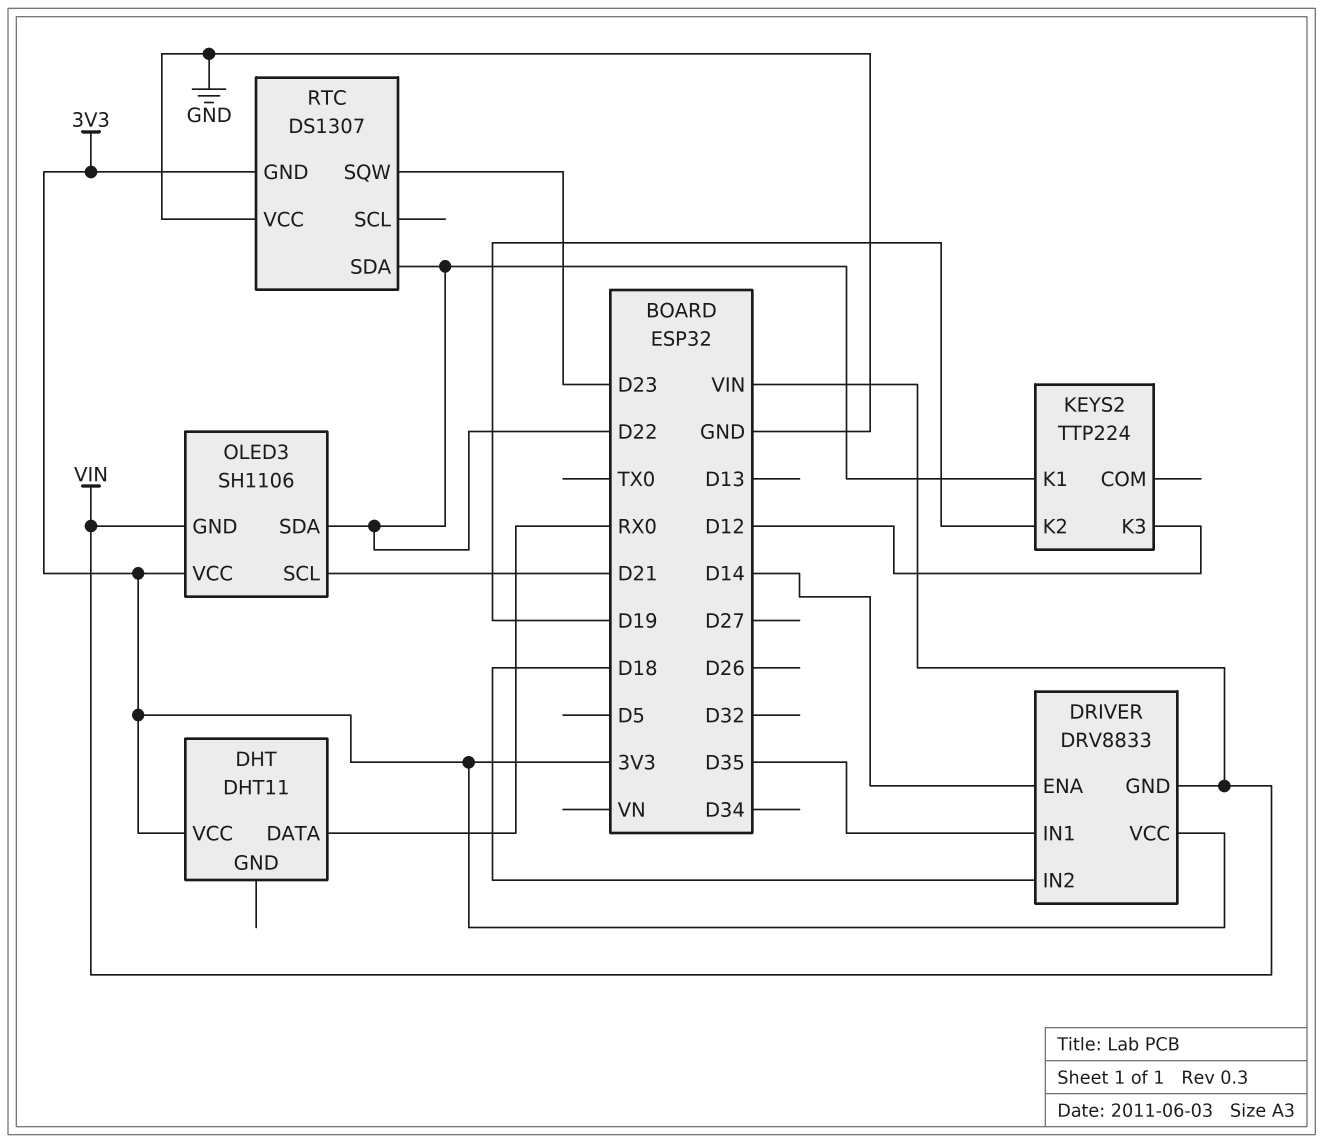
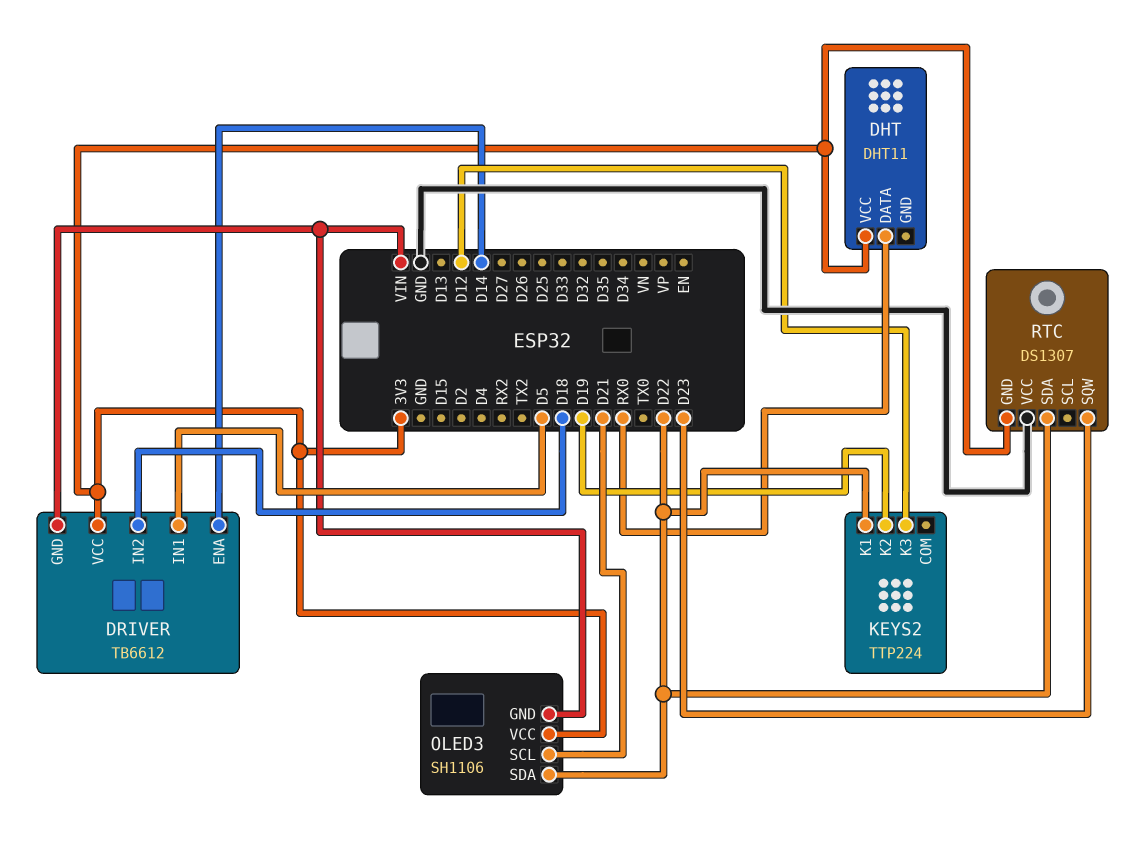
DRIVER: DRV8833 -> TB6612
DRIVER pin IN1: D35 -> D5

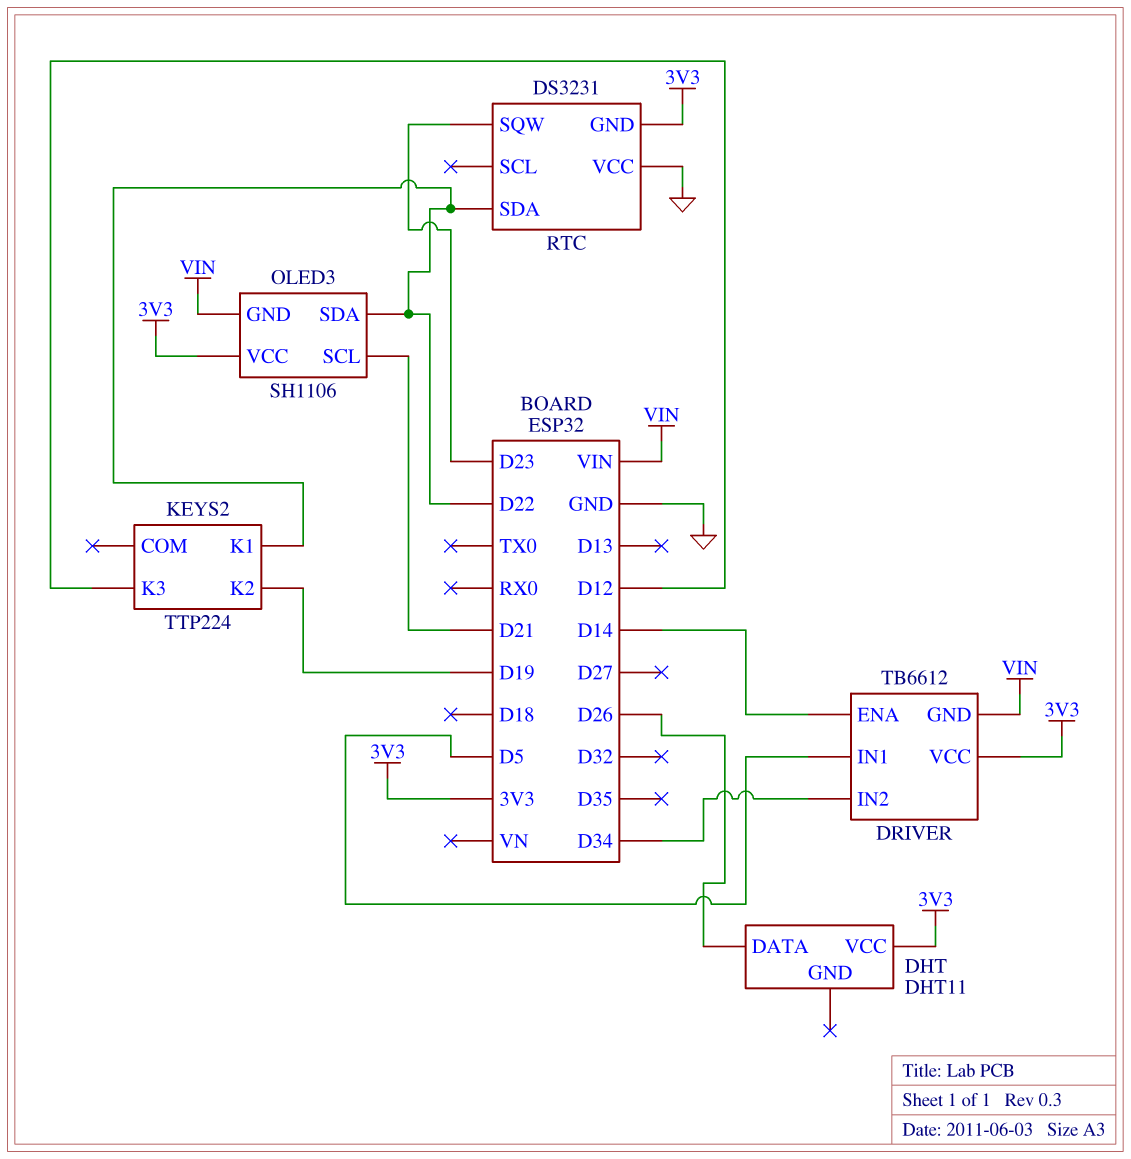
DHT pin DATA: RX0 -> D26
DRIVER pin IN2: D18 -> D34
RTC: DS1307 -> DS3231

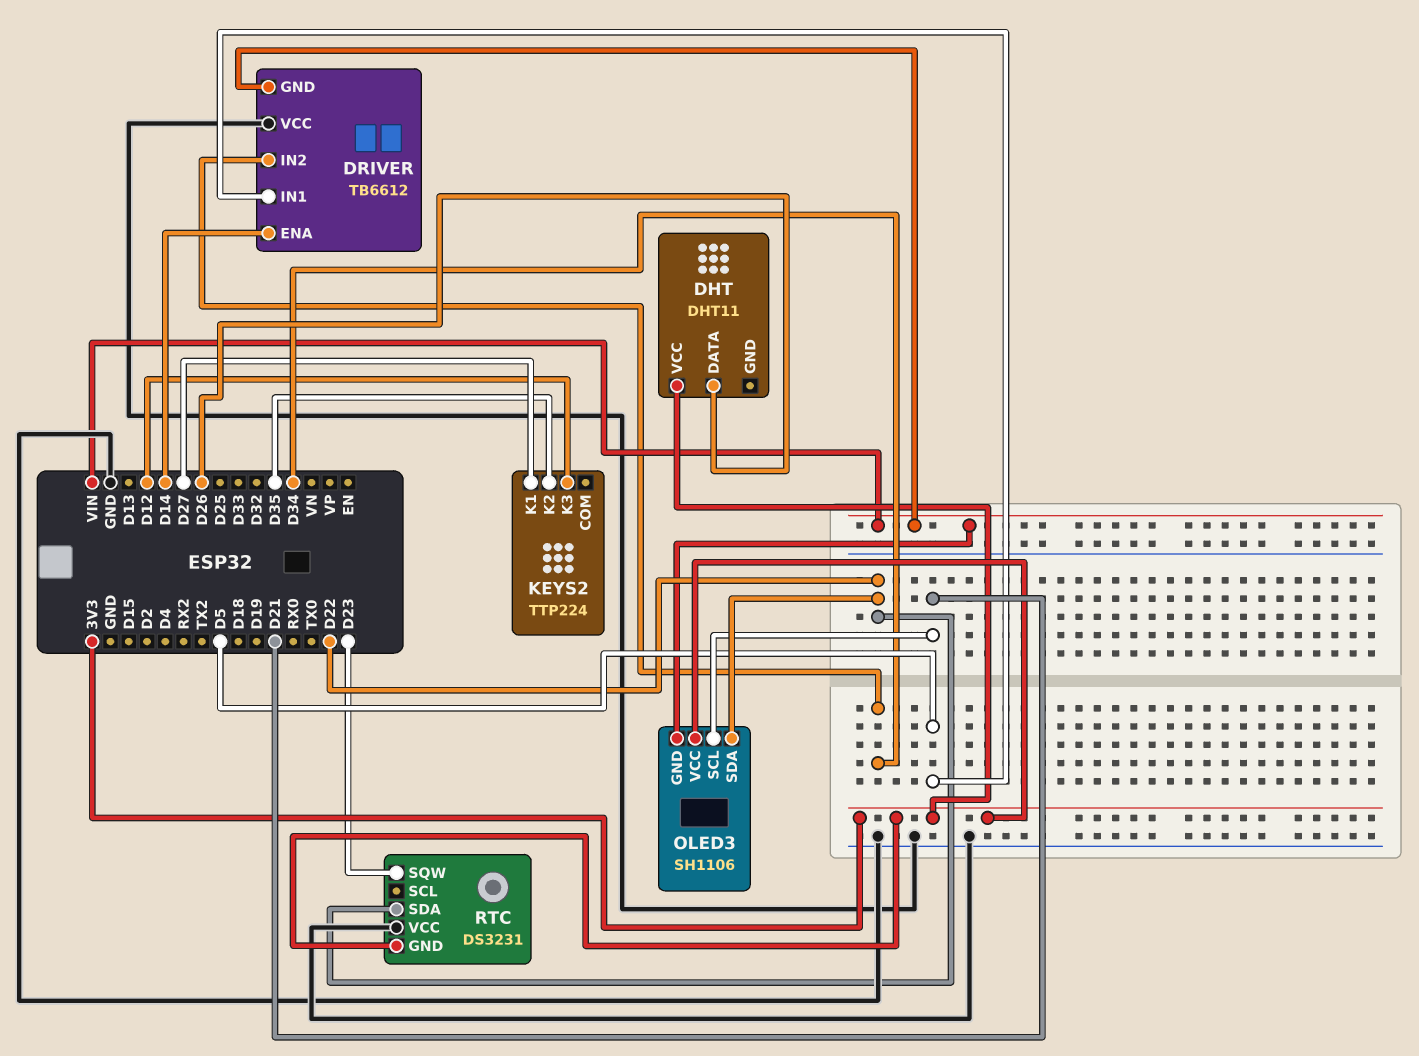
DRIVER pin VCC: 3V3 -> GND
KEYS2 pin K1: D22 -> D27
KEYS2 pin K2: D19 -> D35

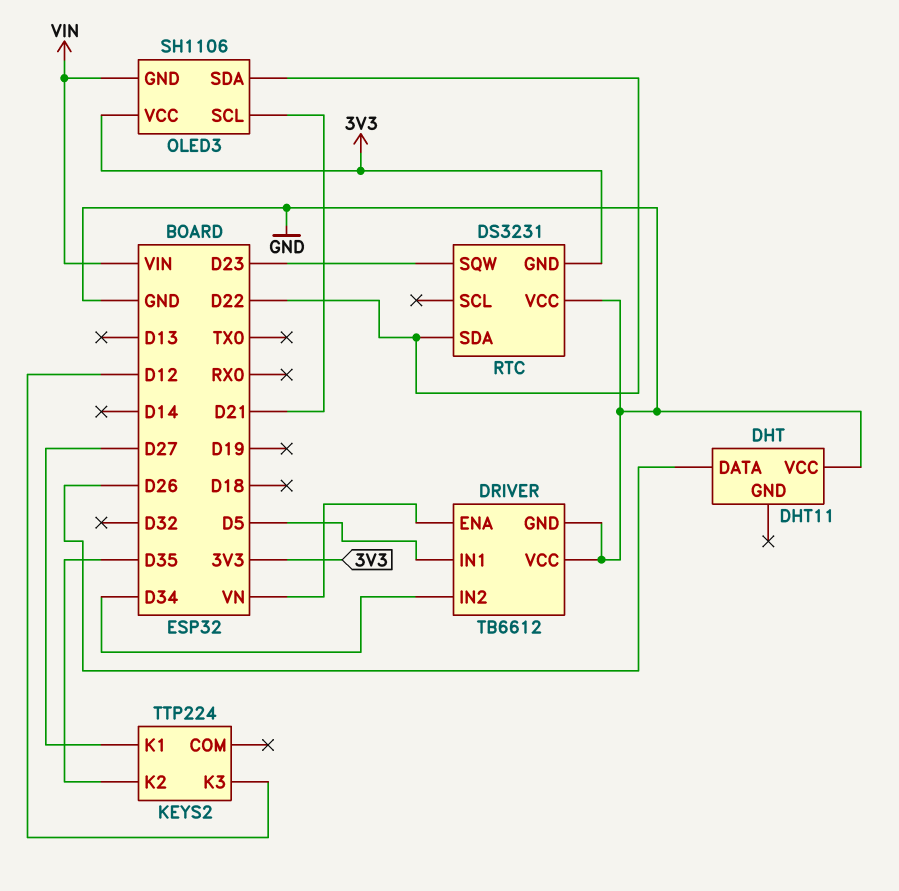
DHT pin VCC: 3V3 -> GND
DRIVER pin ENA: D14 -> VN
DRIVER pin GND: VIN -> GND

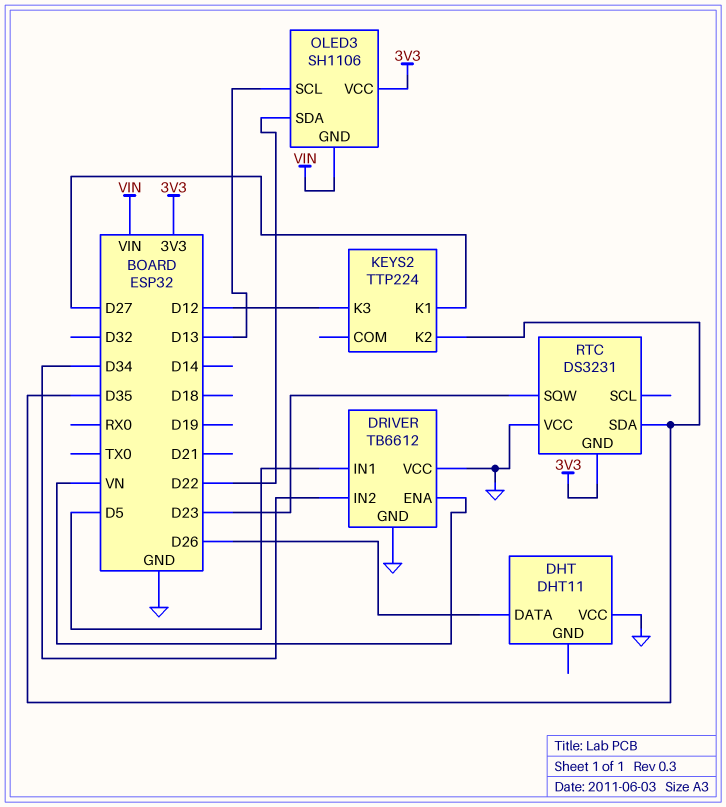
OLED3 pin SCL: D21 -> D13
RTC pin SDA: D22 -> D35

